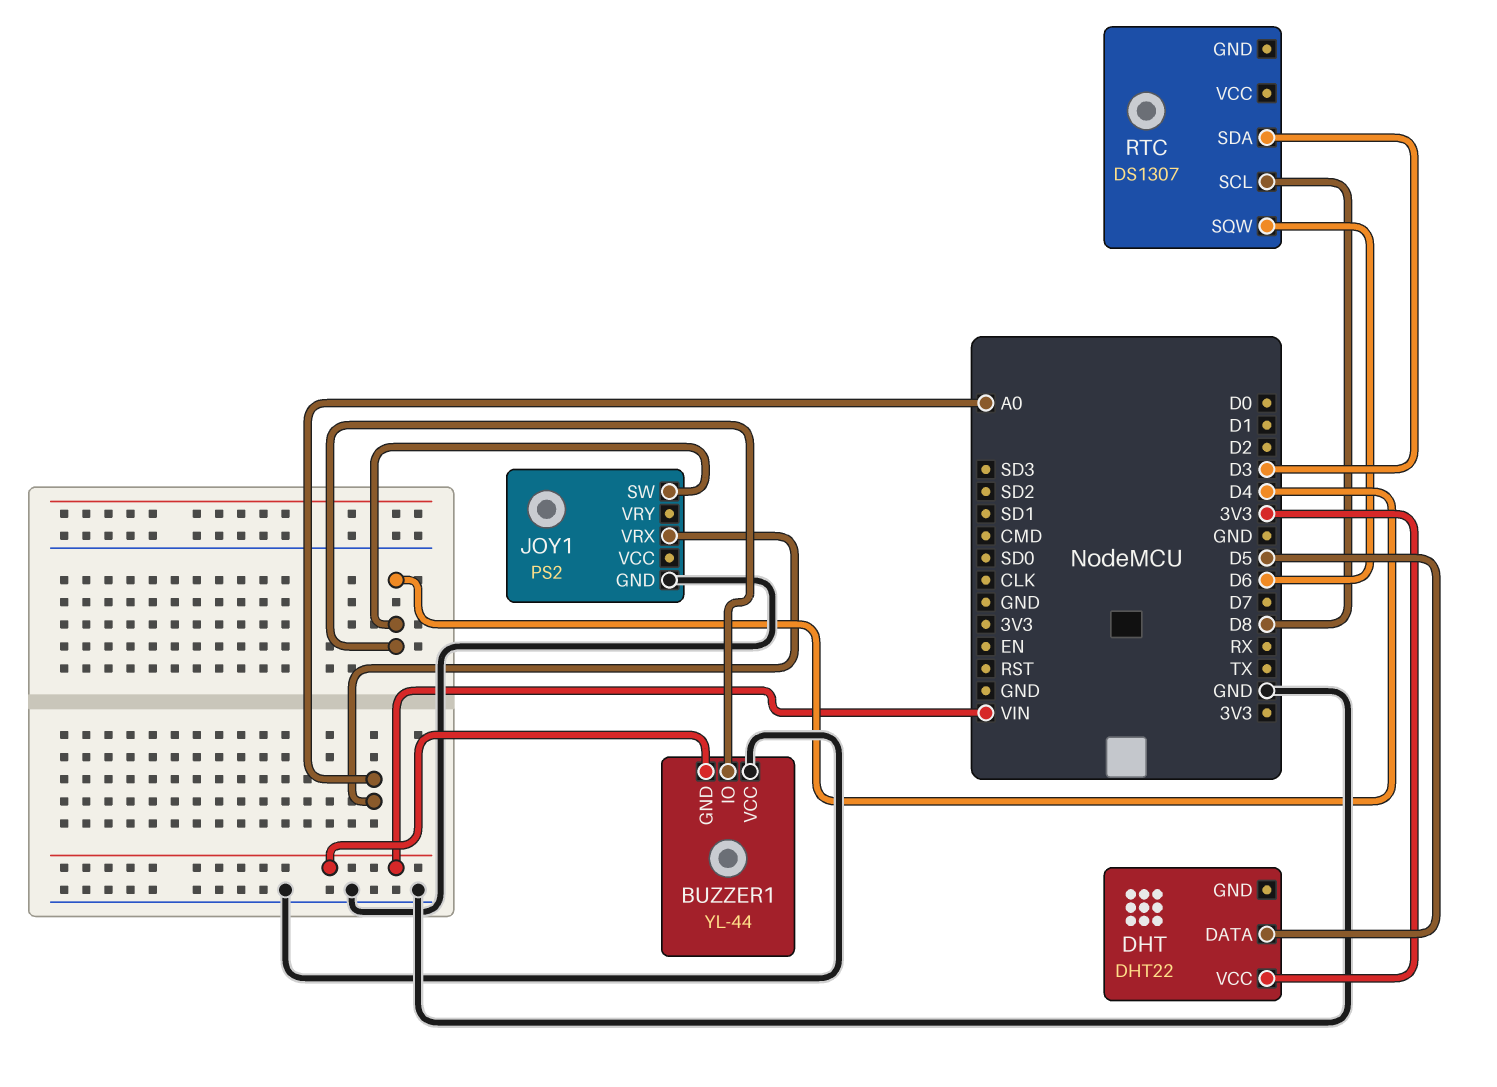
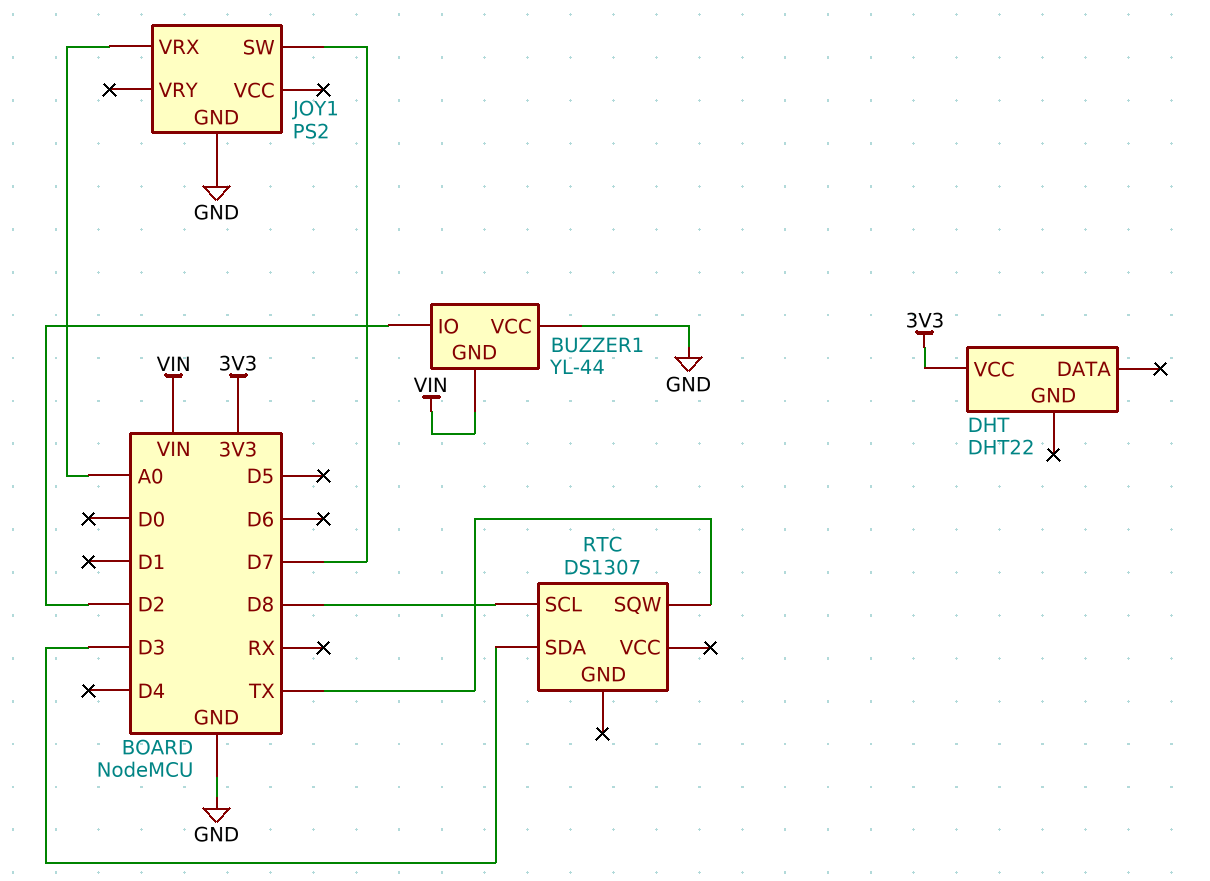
BUZZER1 pin IO: D4 -> D2
DHT pin DATA: D5 -> none
JOY1 pin SW: D4 -> D7
RTC pin SQW: D6 -> TX

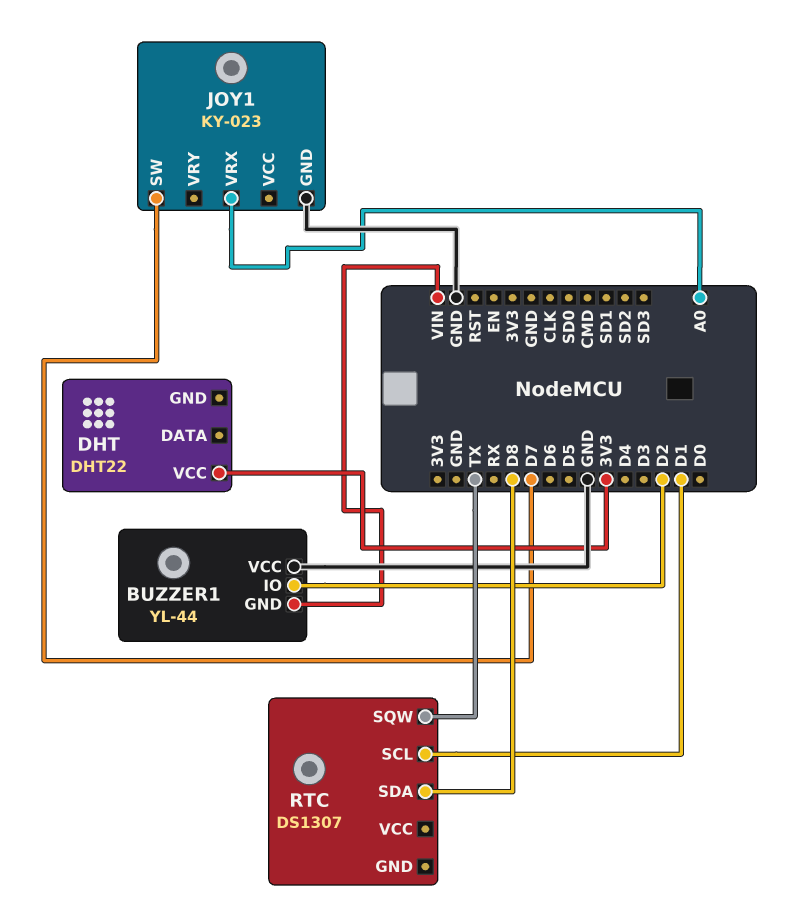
JOY1: PS2 -> KY-023
RTC pin SCL: D8 -> D1
RTC pin SDA: D3 -> D8

